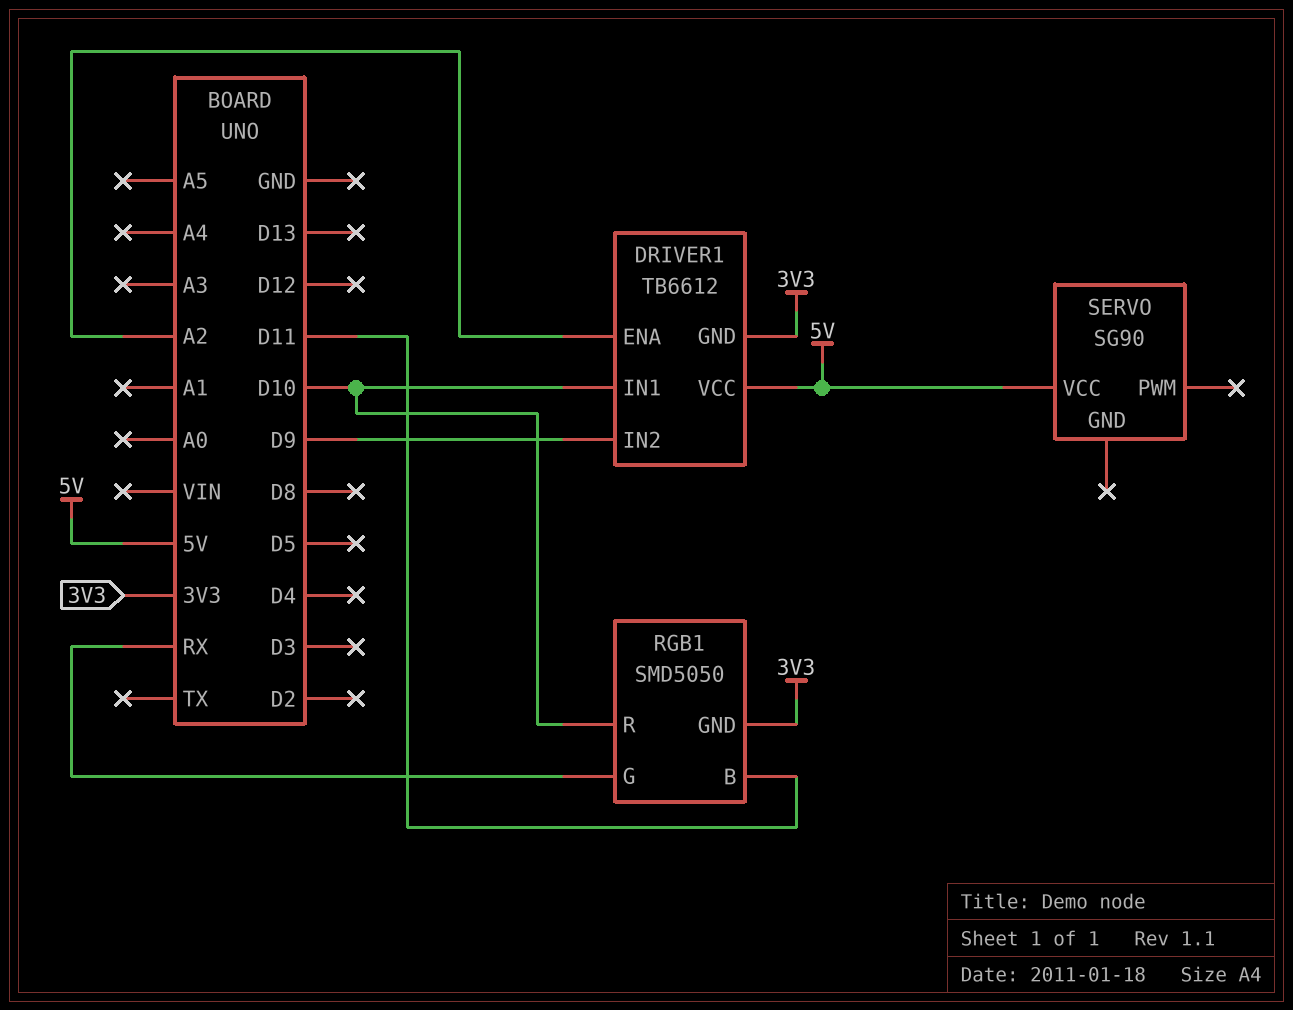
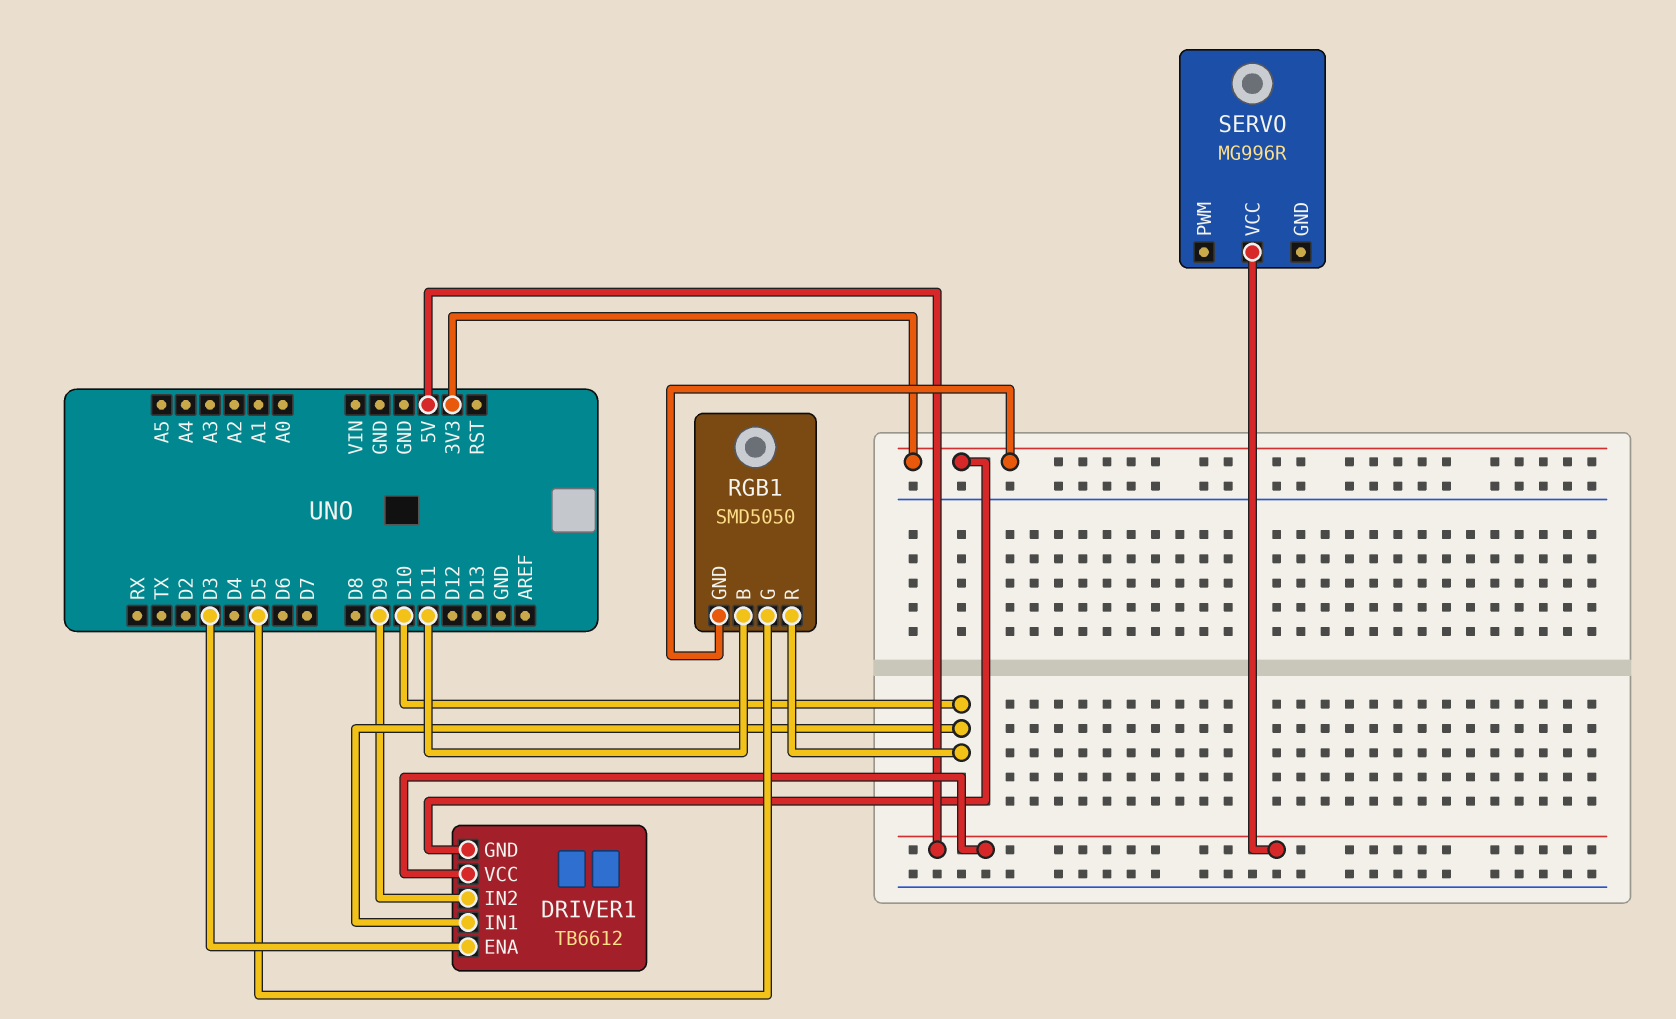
DRIVER1 pin ENA: A2 -> D3
RGB1 pin G: RX -> D5
SERVO: SG90 -> MG996R

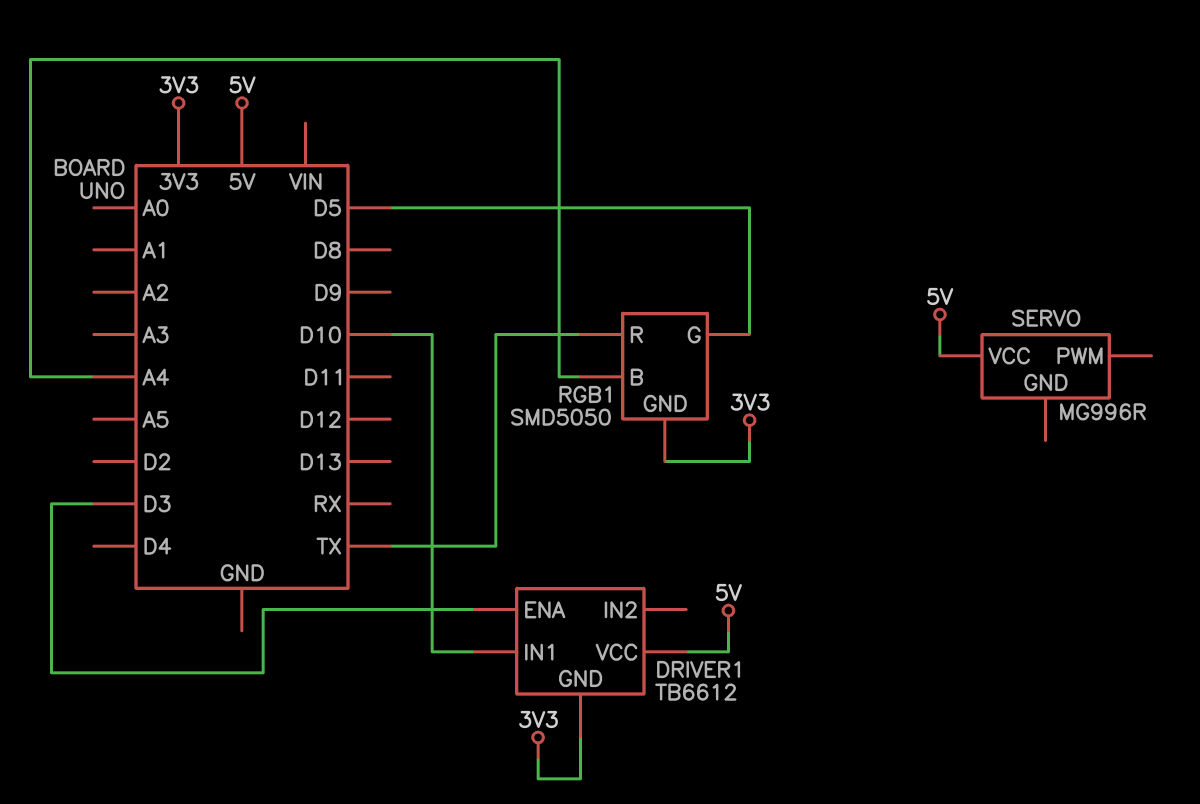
DRIVER1 pin IN2: D9 -> none
RGB1 pin B: D11 -> A4
RGB1 pin R: D10 -> TX

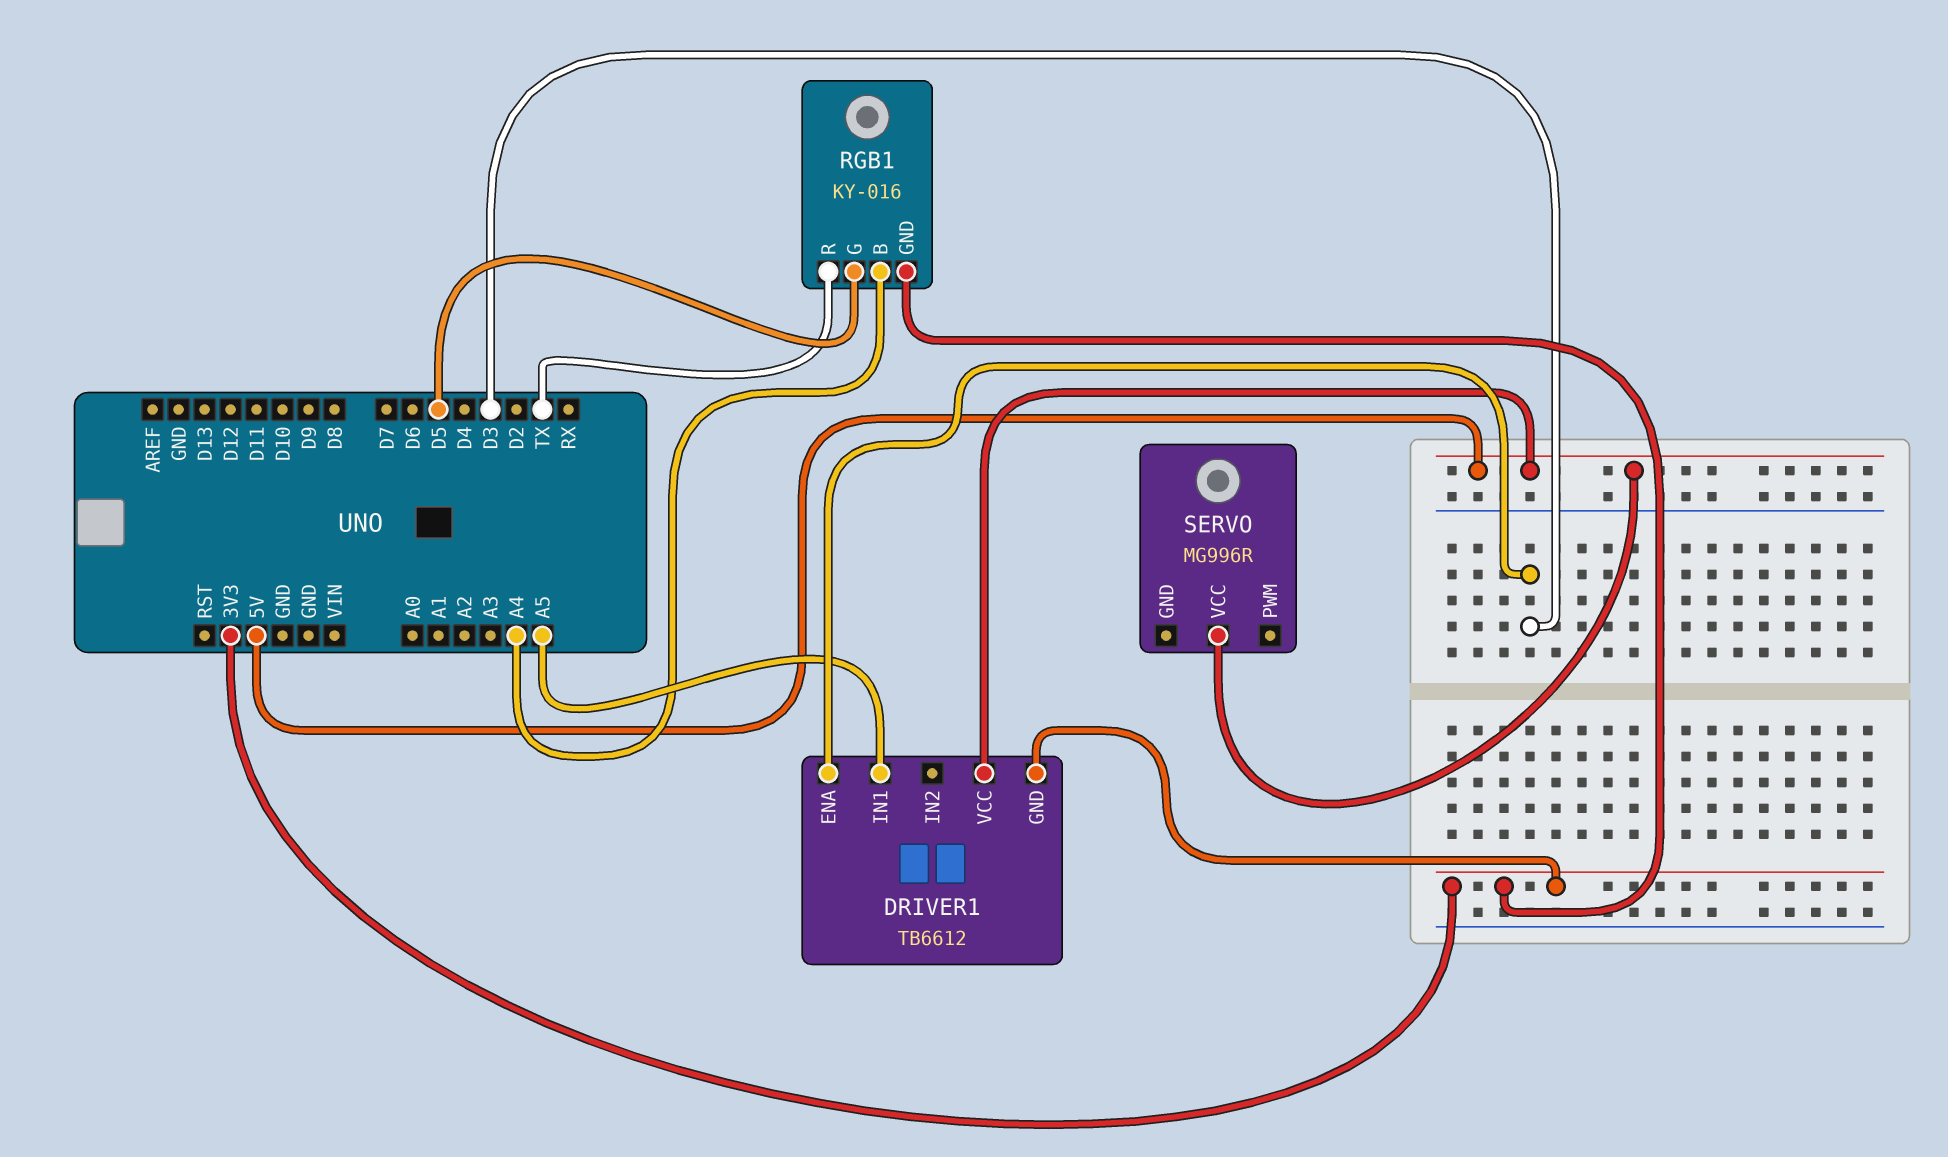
DRIVER1 pin IN1: D10 -> A5
RGB1: SMD5050 -> KY-016

